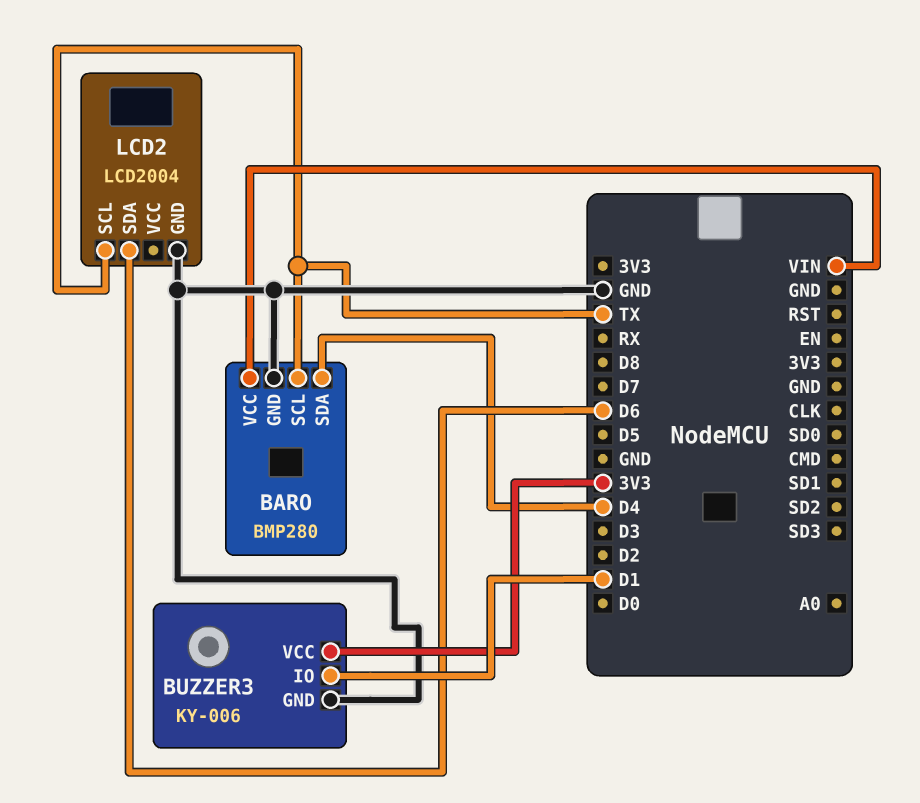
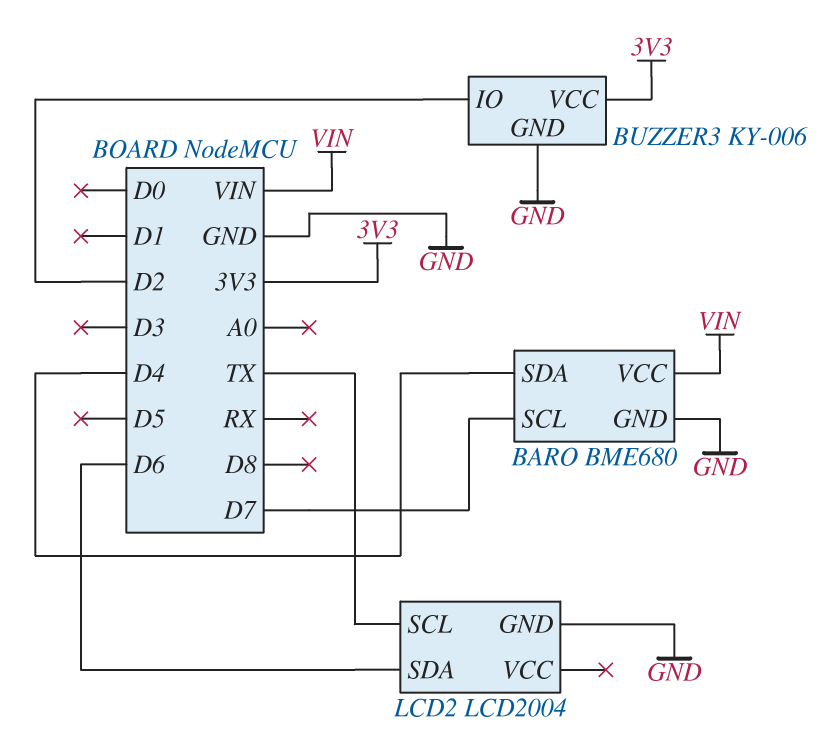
BARO: BMP280 -> BME680
BARO pin SCL: TX -> D7
BUZZER3 pin IO: D1 -> D2

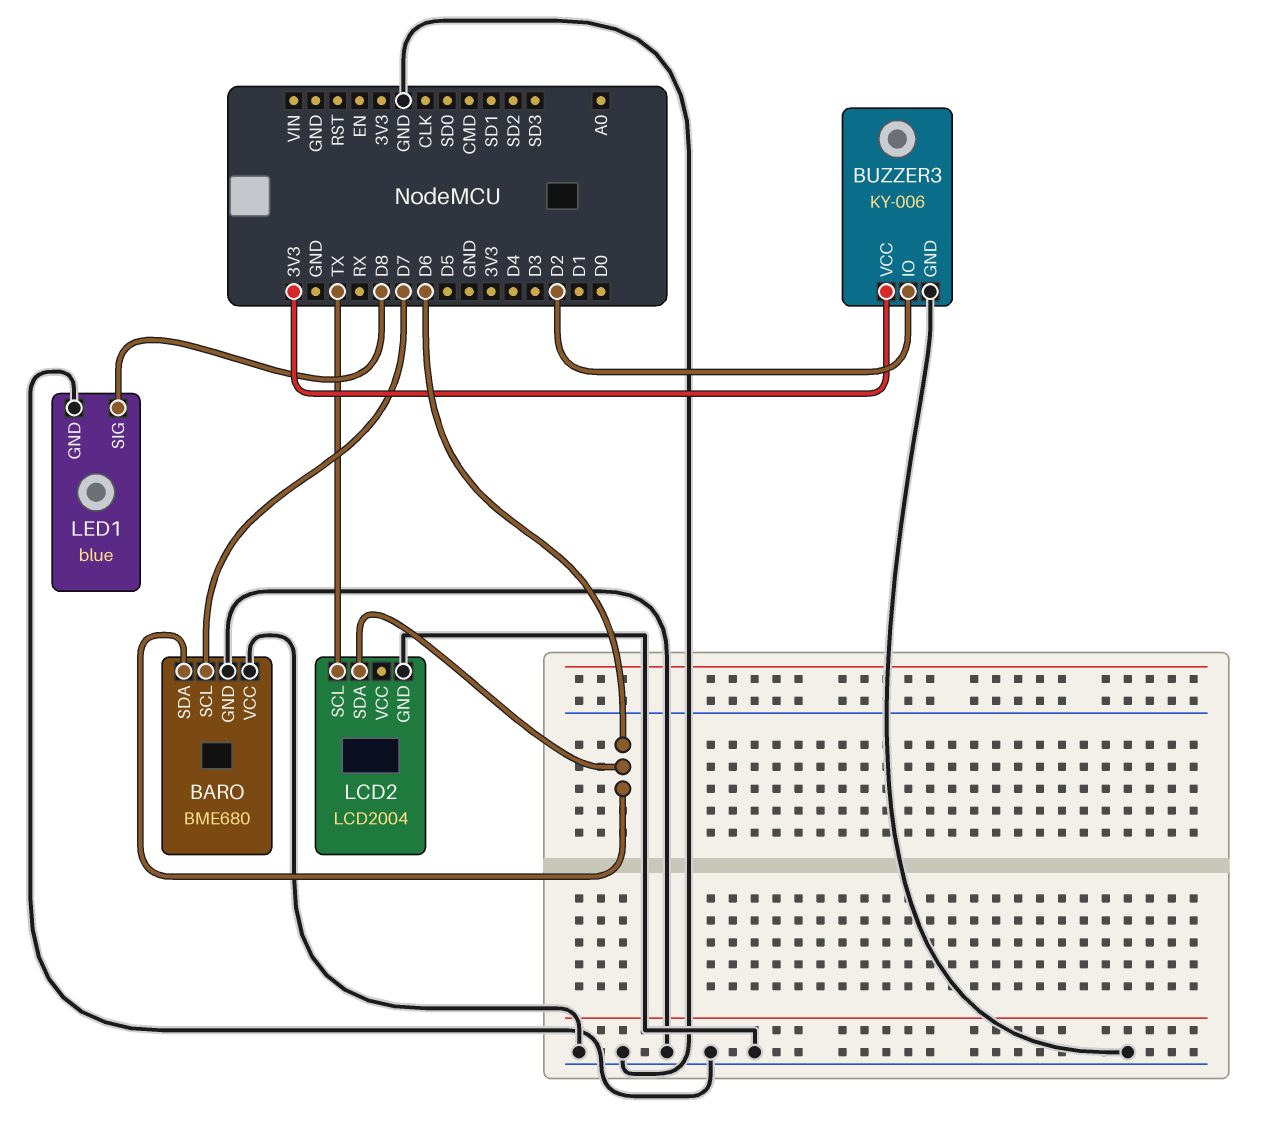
BARO pin SDA: D4 -> D6
BARO pin VCC: VIN -> GND
LED1: none -> blue
LED1 pin GND: none -> GND
LED1 pin SIG: none -> D8

